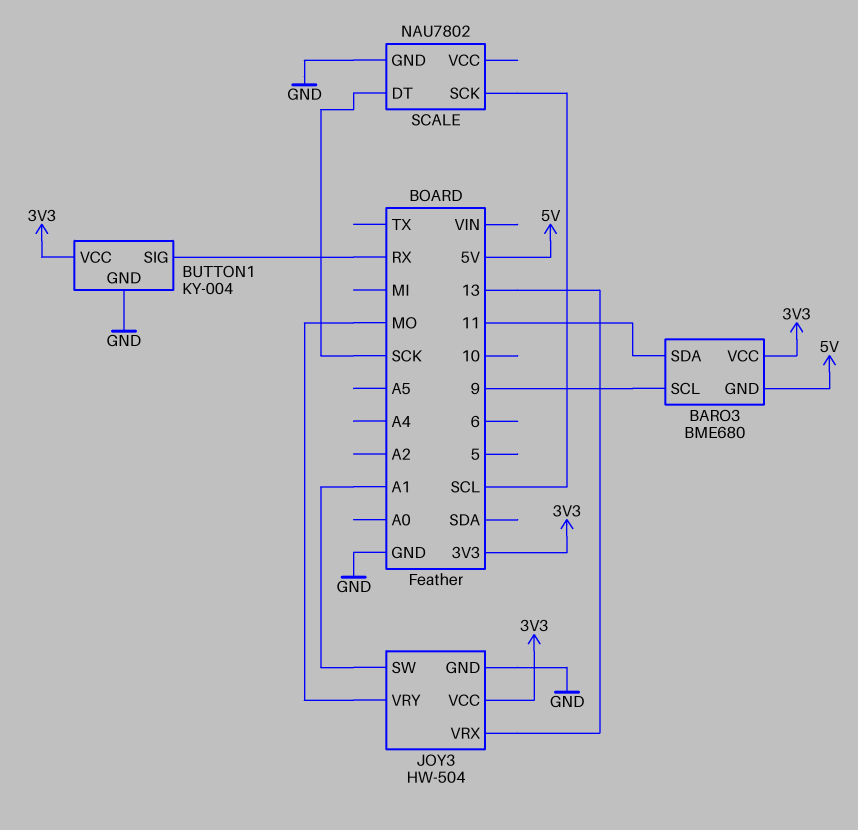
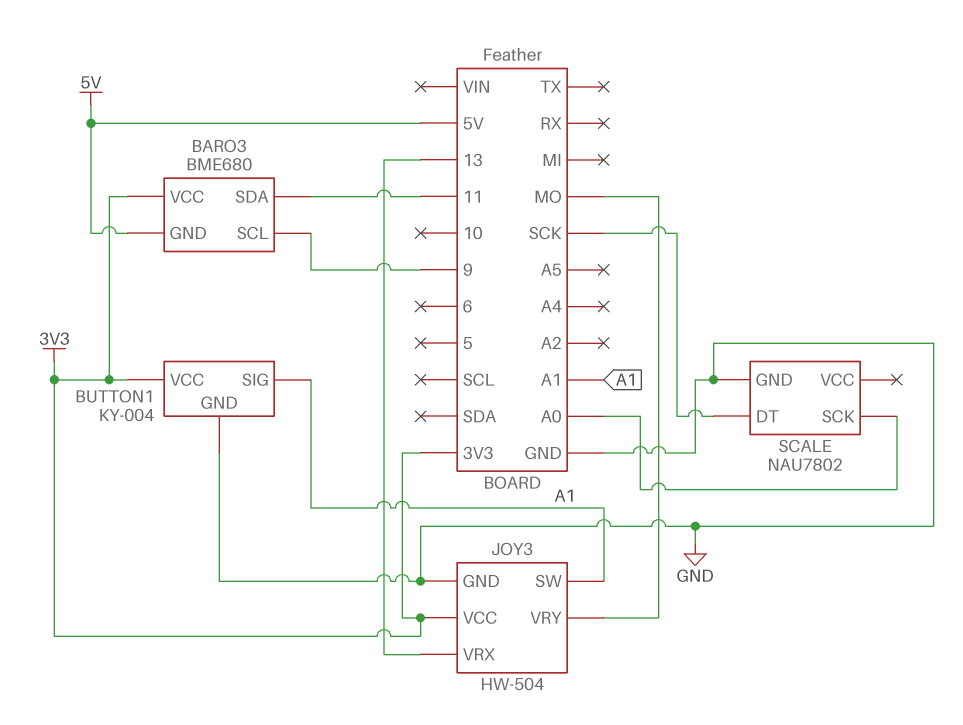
BUTTON1 pin SIG: RX -> A1
SCALE pin SCK: SCL -> A0

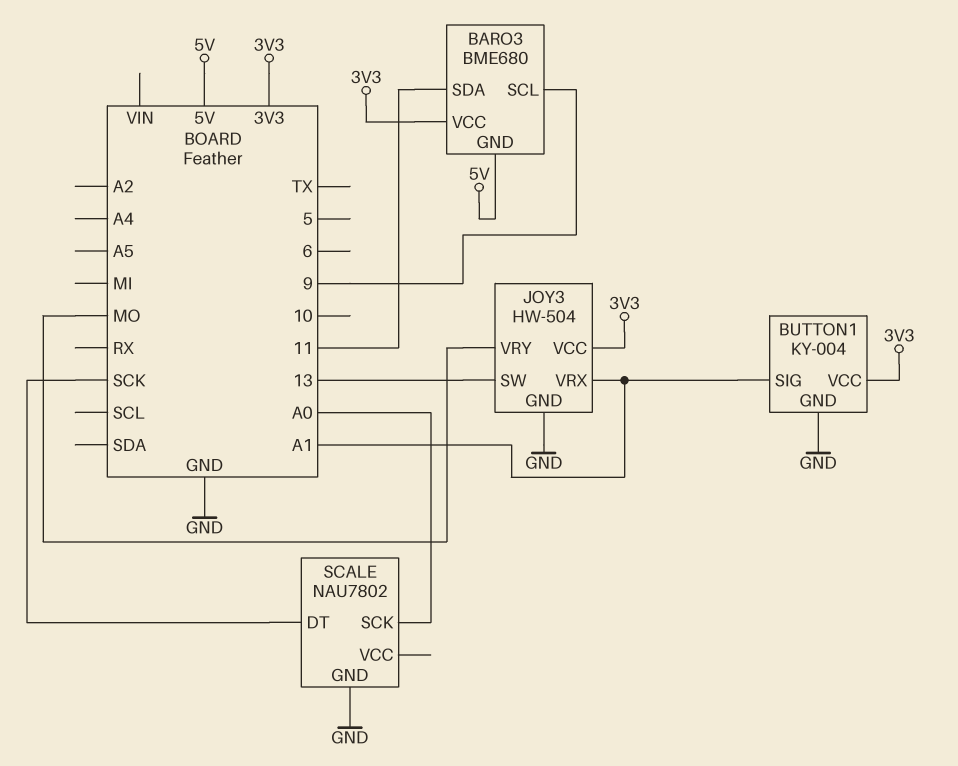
JOY3 pin SW: A1 -> 13
JOY3 pin VRX: 13 -> A1

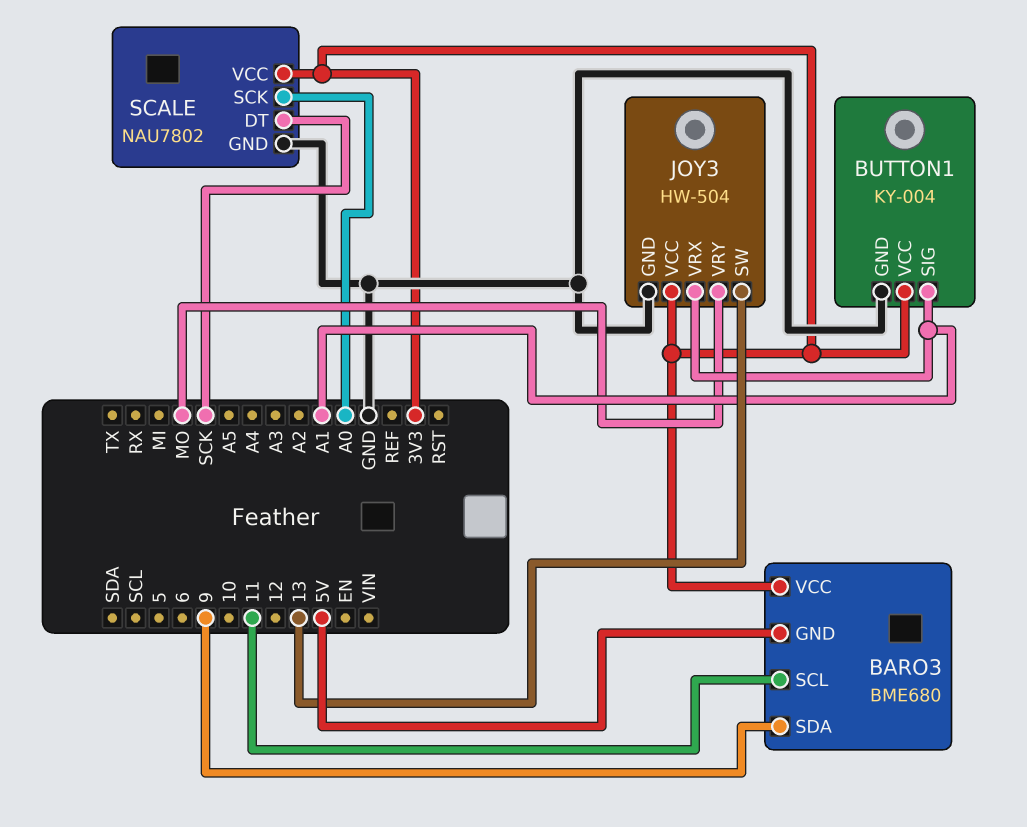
BARO3 pin SCL: 9 -> 11
BARO3 pin SDA: 11 -> 9
SCALE pin VCC: none -> 3V3

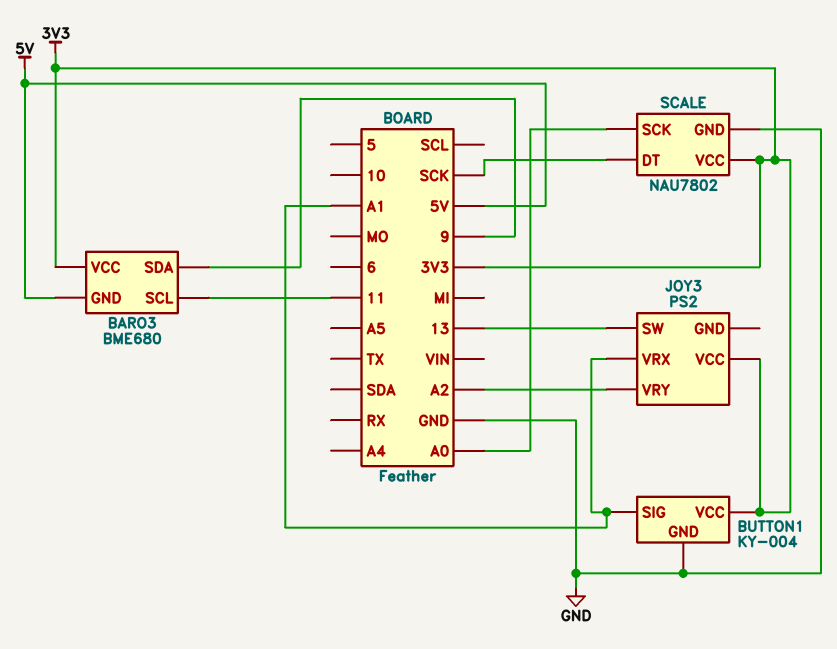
JOY3: HW-504 -> PS2
JOY3 pin GND: GND -> none
JOY3 pin VRY: MO -> A2

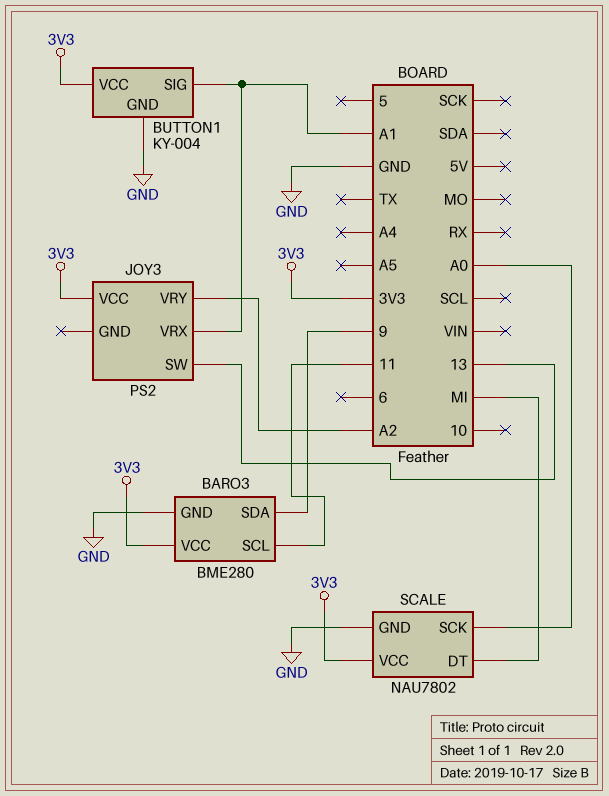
BARO3: BME680 -> BME280
BARO3 pin GND: 5V -> GND
SCALE pin DT: SCK -> MI

